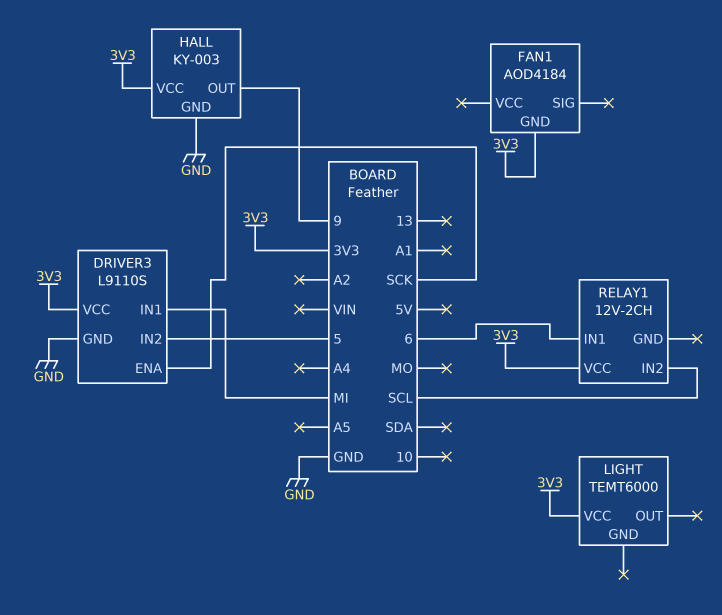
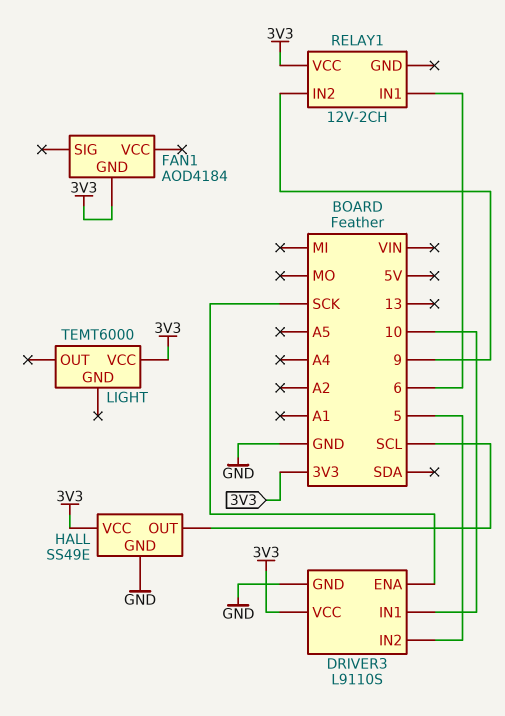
DRIVER3 pin IN1: MI -> 10
HALL: KY-003 -> SS49E
HALL pin OUT: 9 -> SCL
RELAY1 pin IN2: SCL -> 9

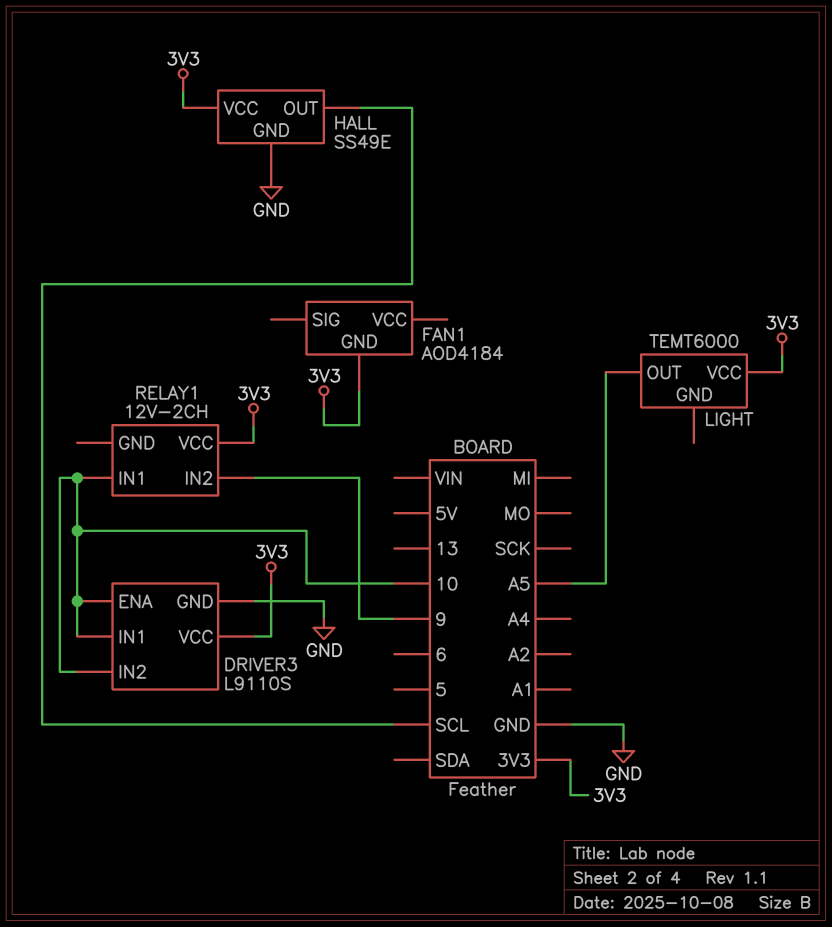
DRIVER3 pin ENA: SCK -> 10
DRIVER3 pin IN2: 5 -> 10
LIGHT pin OUT: none -> A5
RELAY1 pin IN1: 6 -> 10

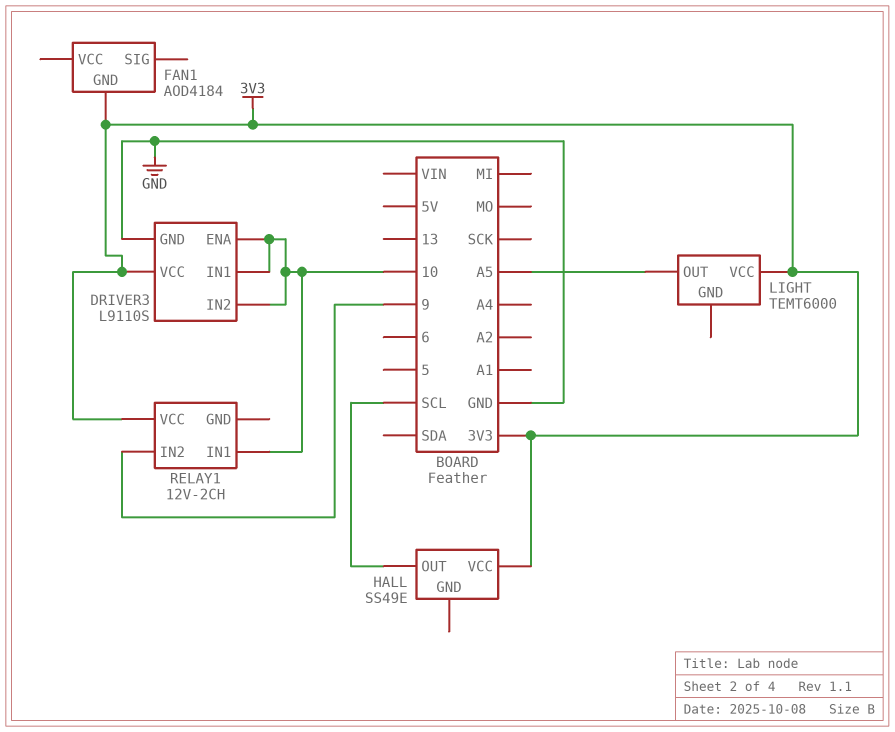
HALL pin GND: GND -> none

